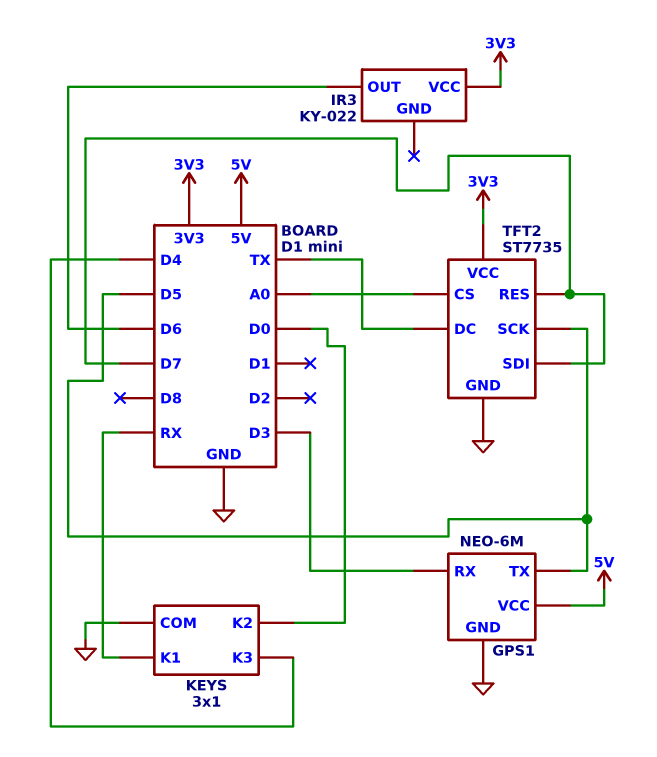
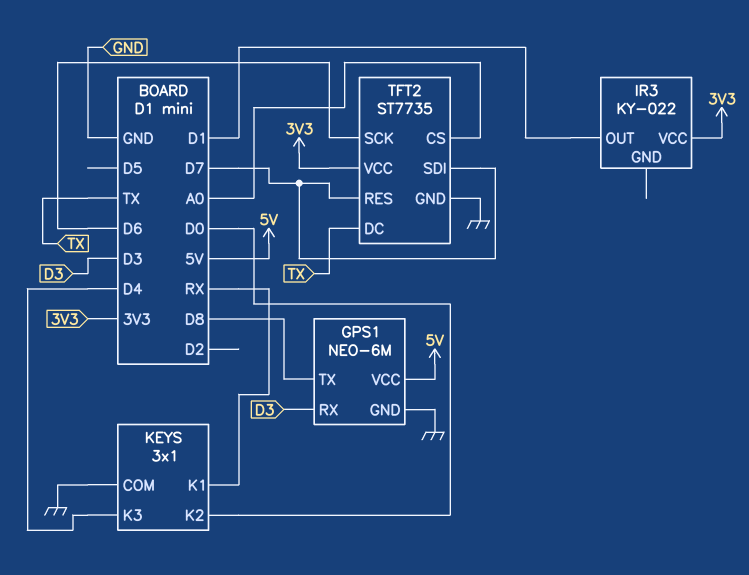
GPS1 pin TX: D5 -> D8
IR3 pin OUT: D6 -> D1
TFT2 pin SCK: D5 -> D6

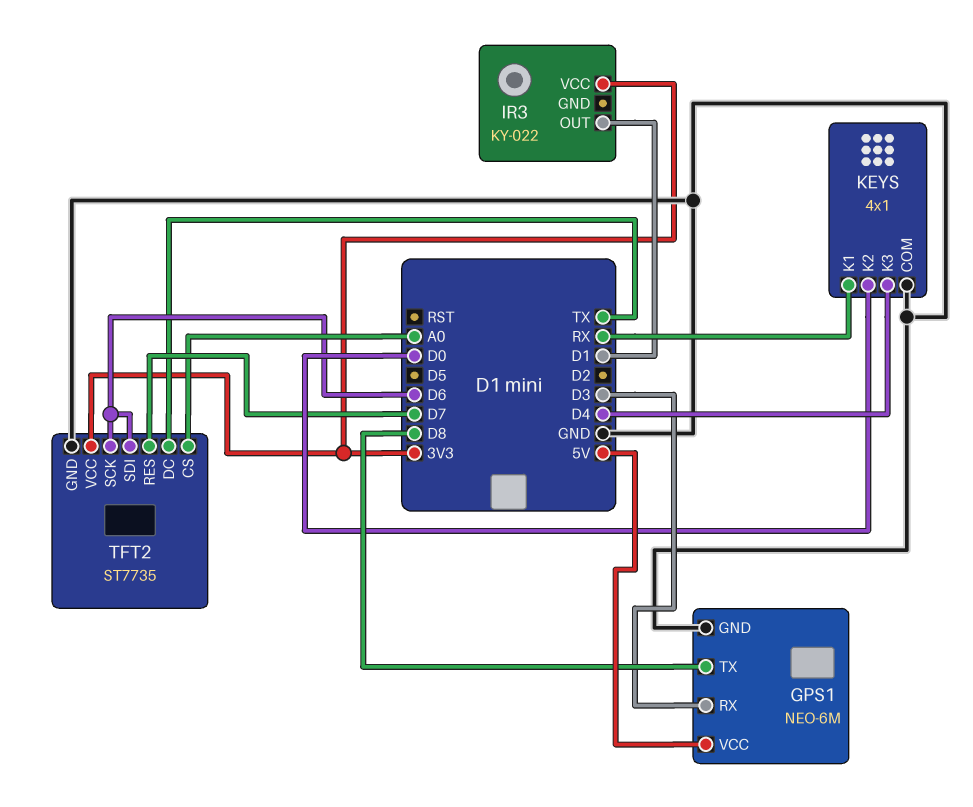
KEYS: 3x1 -> 4x1
TFT2 pin SDI: D7 -> D6

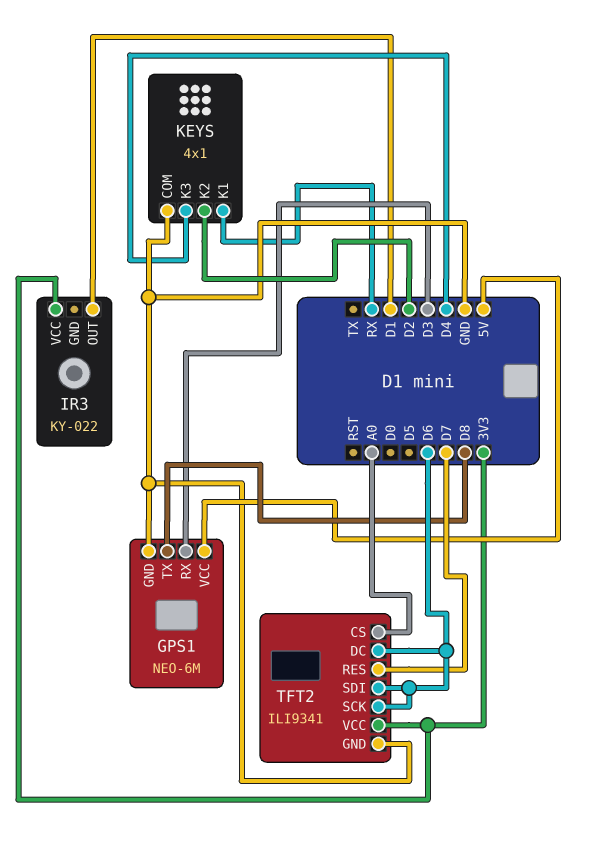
KEYS pin K2: D0 -> D2
TFT2: ST7735 -> ILI9341
TFT2 pin DC: TX -> D6

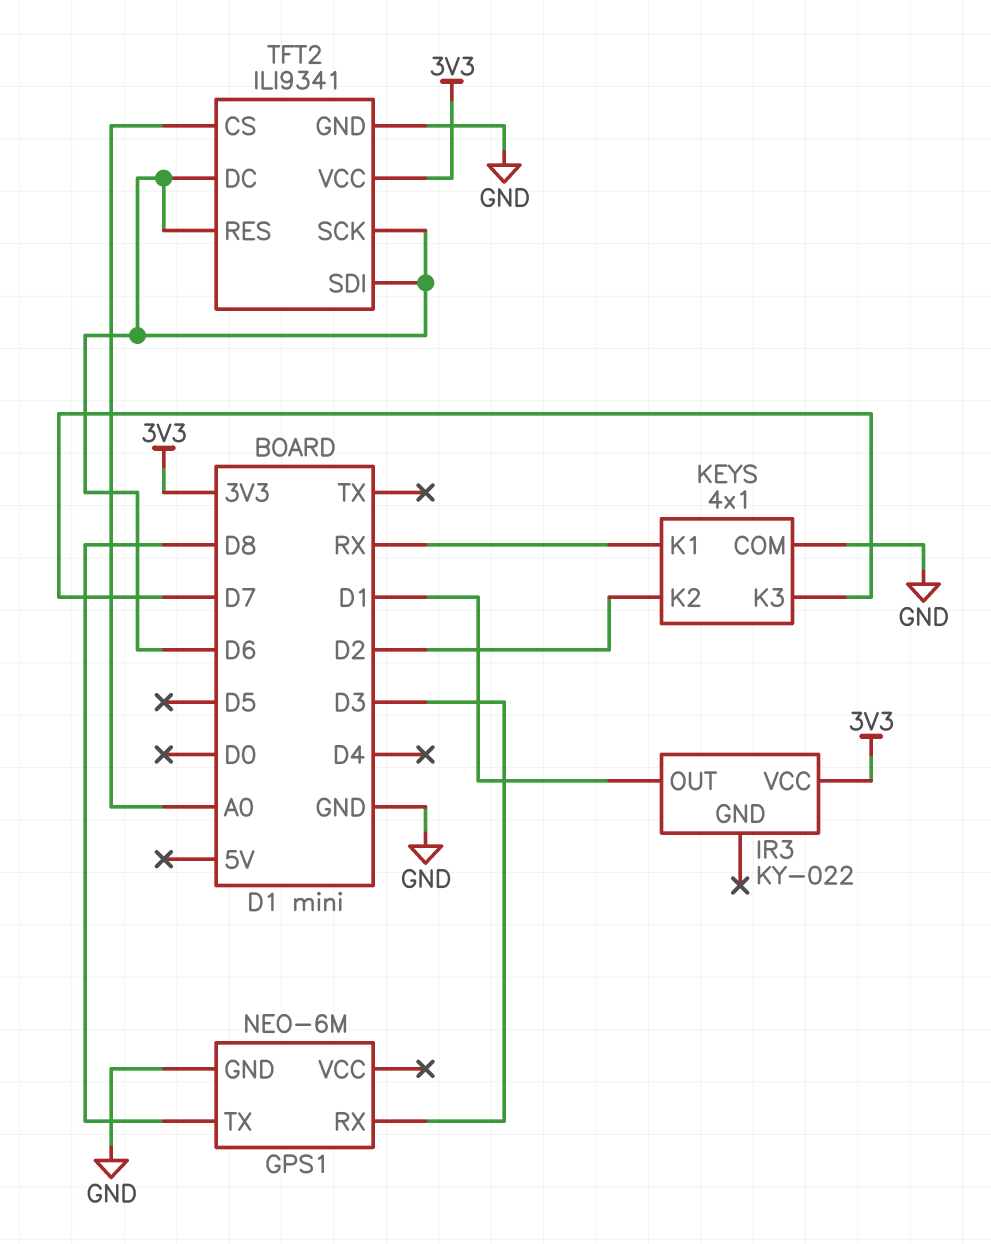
GPS1 pin VCC: 5V -> none
KEYS pin K3: D4 -> D7
TFT2 pin RES: D7 -> D6

